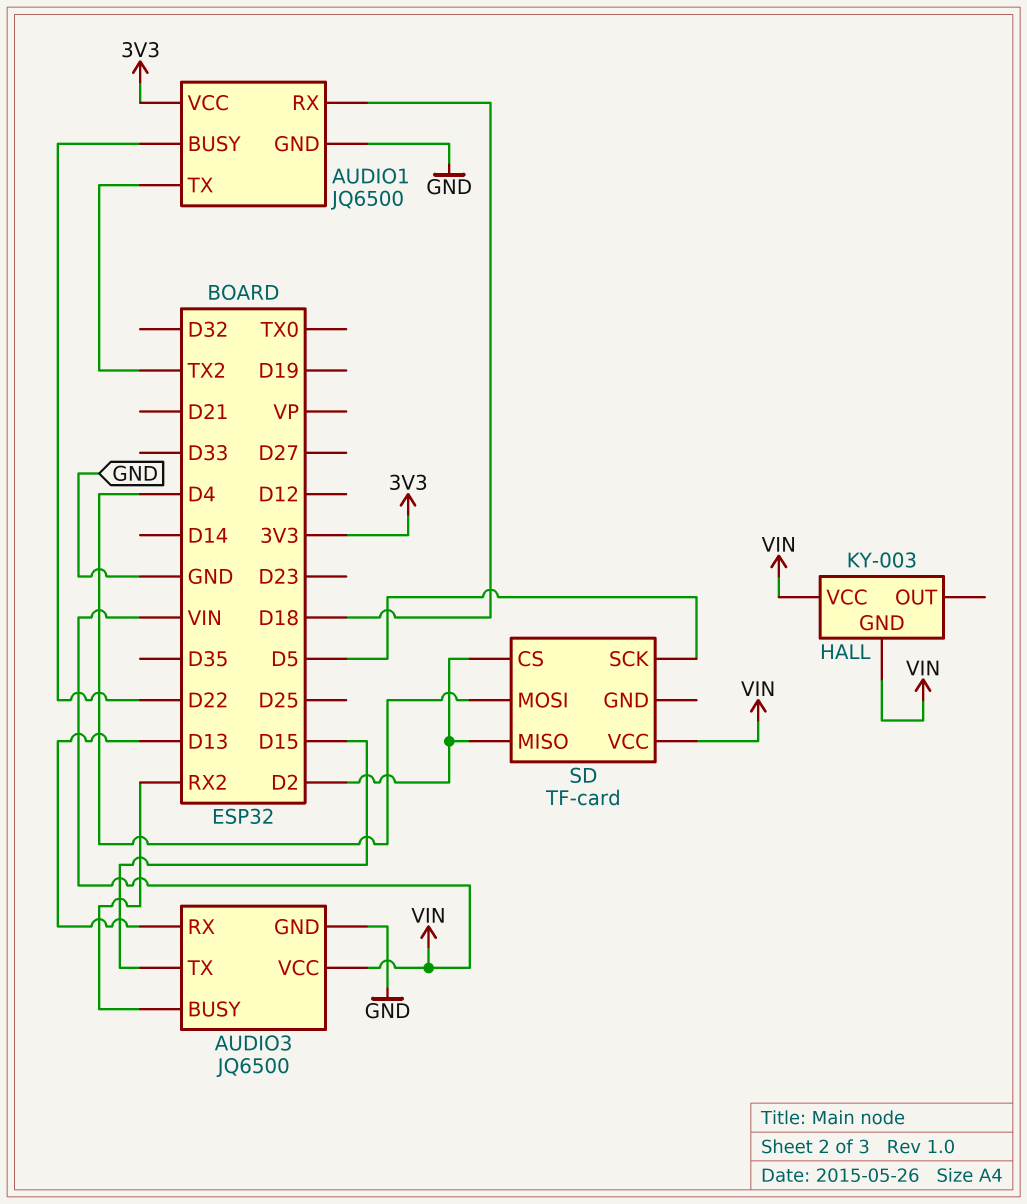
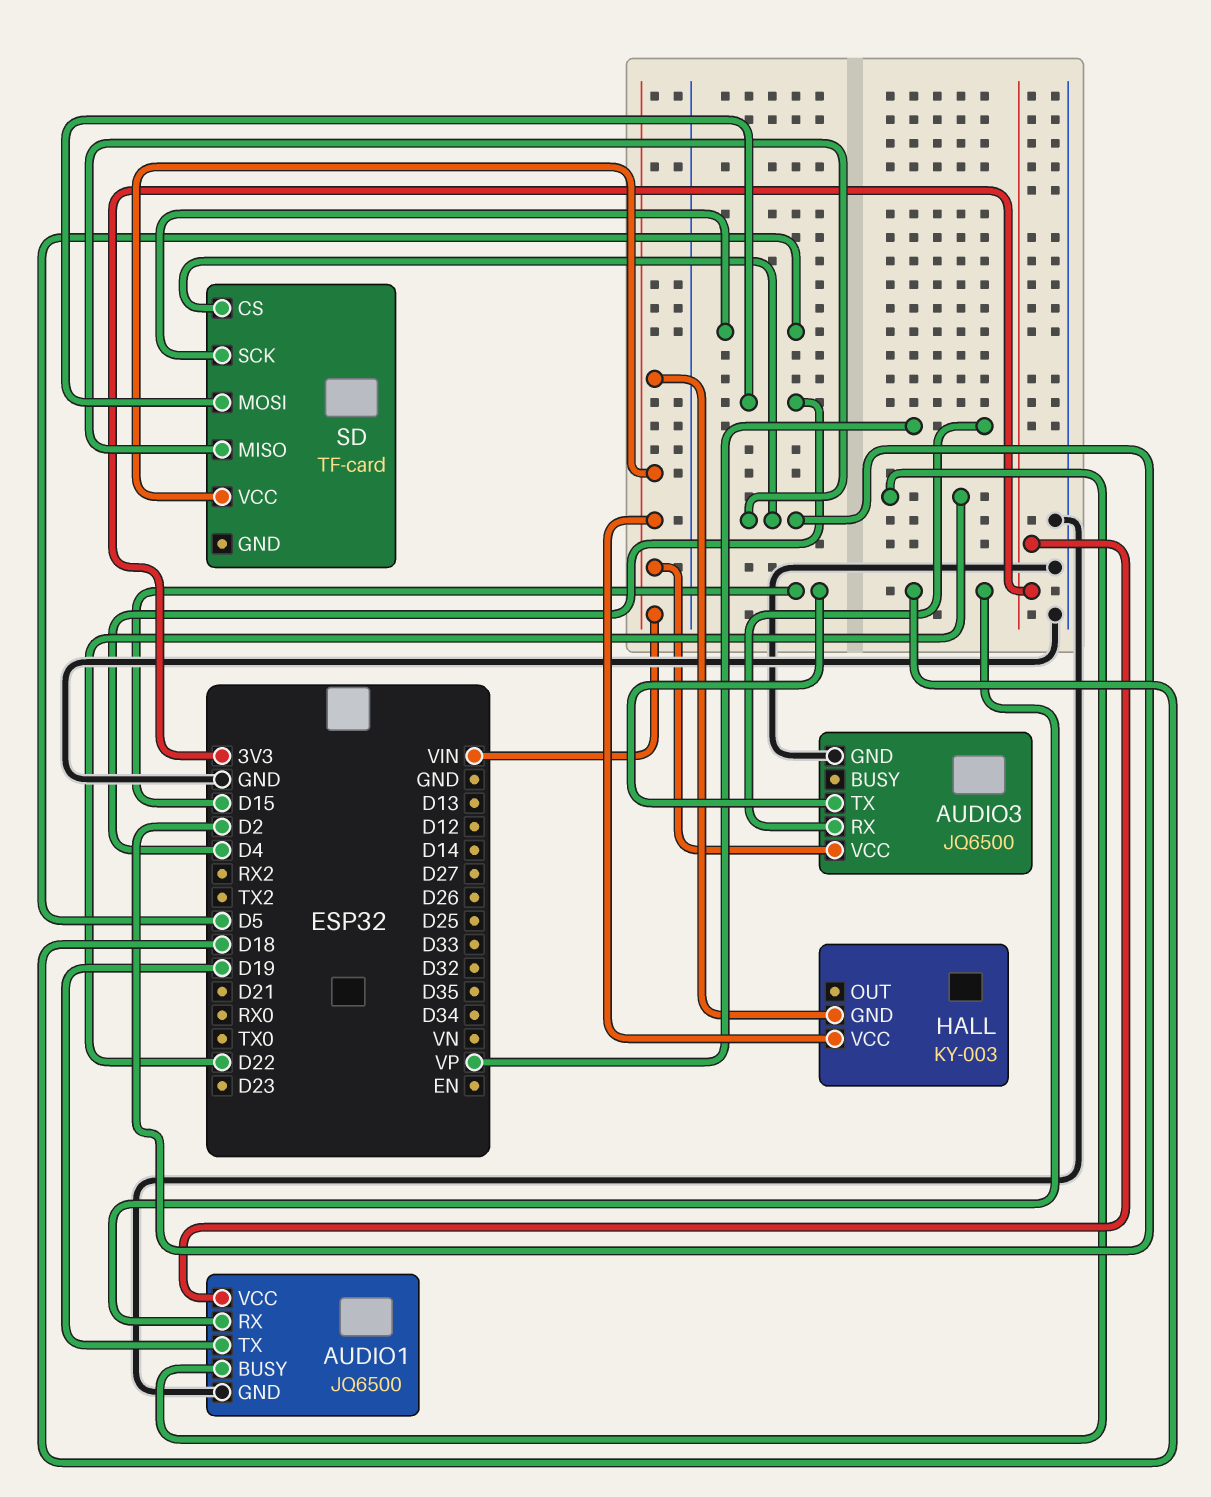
AUDIO1 pin TX: TX2 -> D19
AUDIO3 pin BUSY: RX2 -> none
AUDIO3 pin RX: D13 -> VP

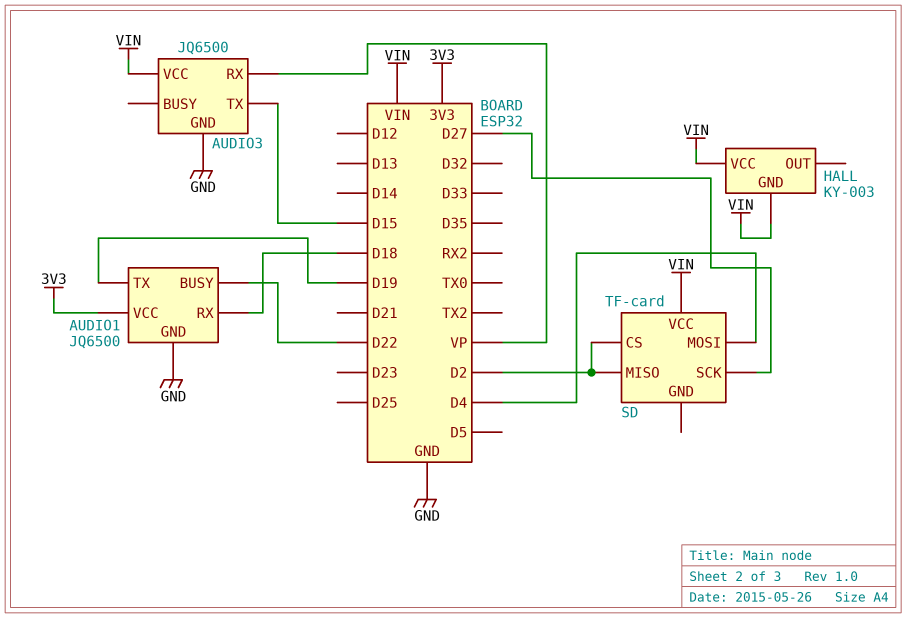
SD pin SCK: D5 -> D27

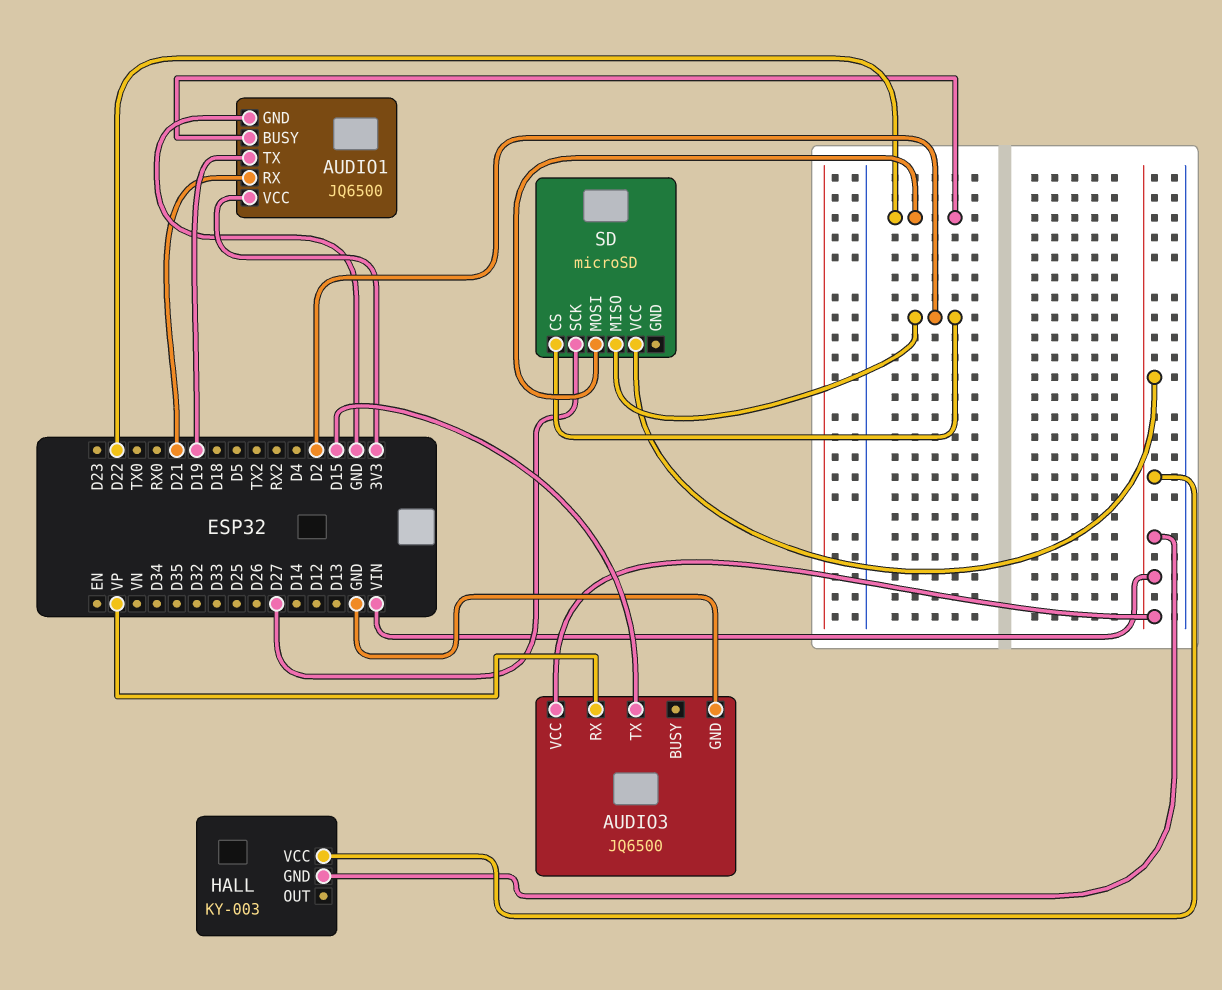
AUDIO1 pin RX: D18 -> D21
SD: TF-card -> microSD
SD pin MOSI: D4 -> D22

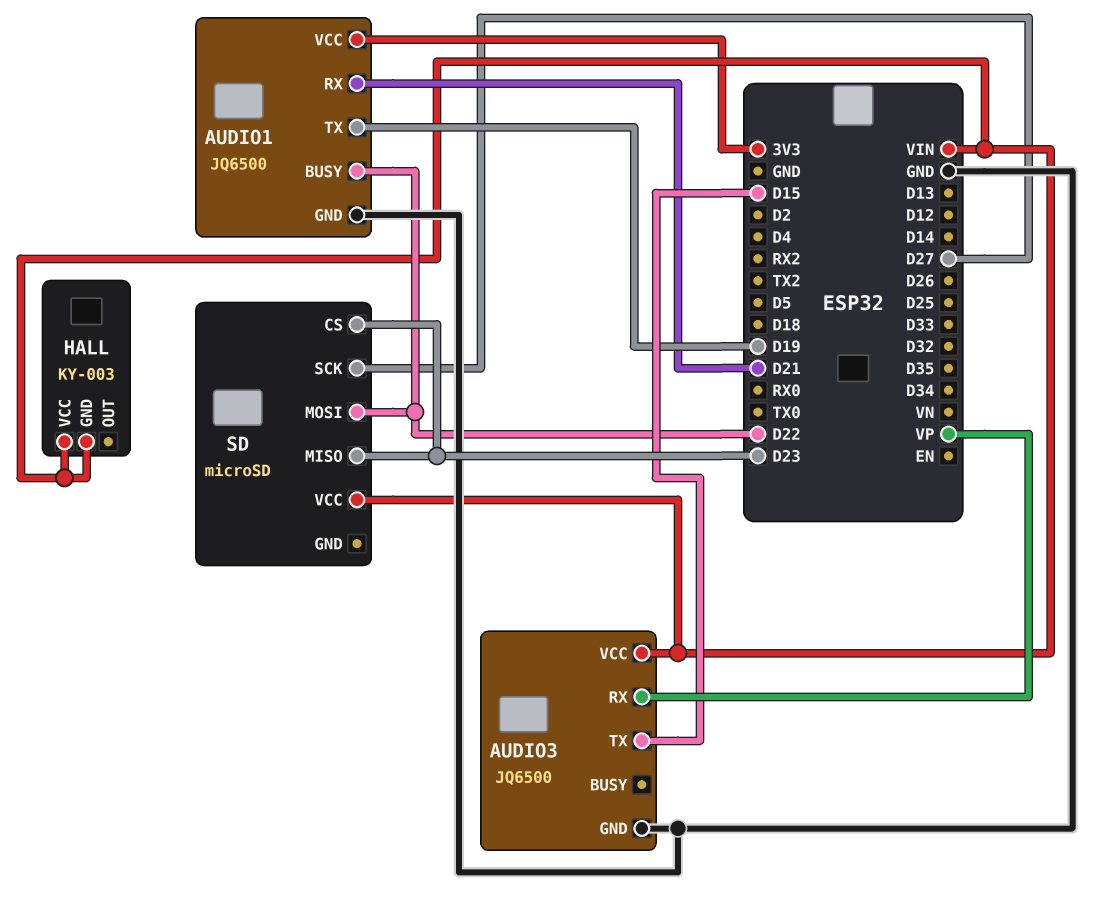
SD pin CS: D2 -> D23
SD pin MISO: D2 -> D23

